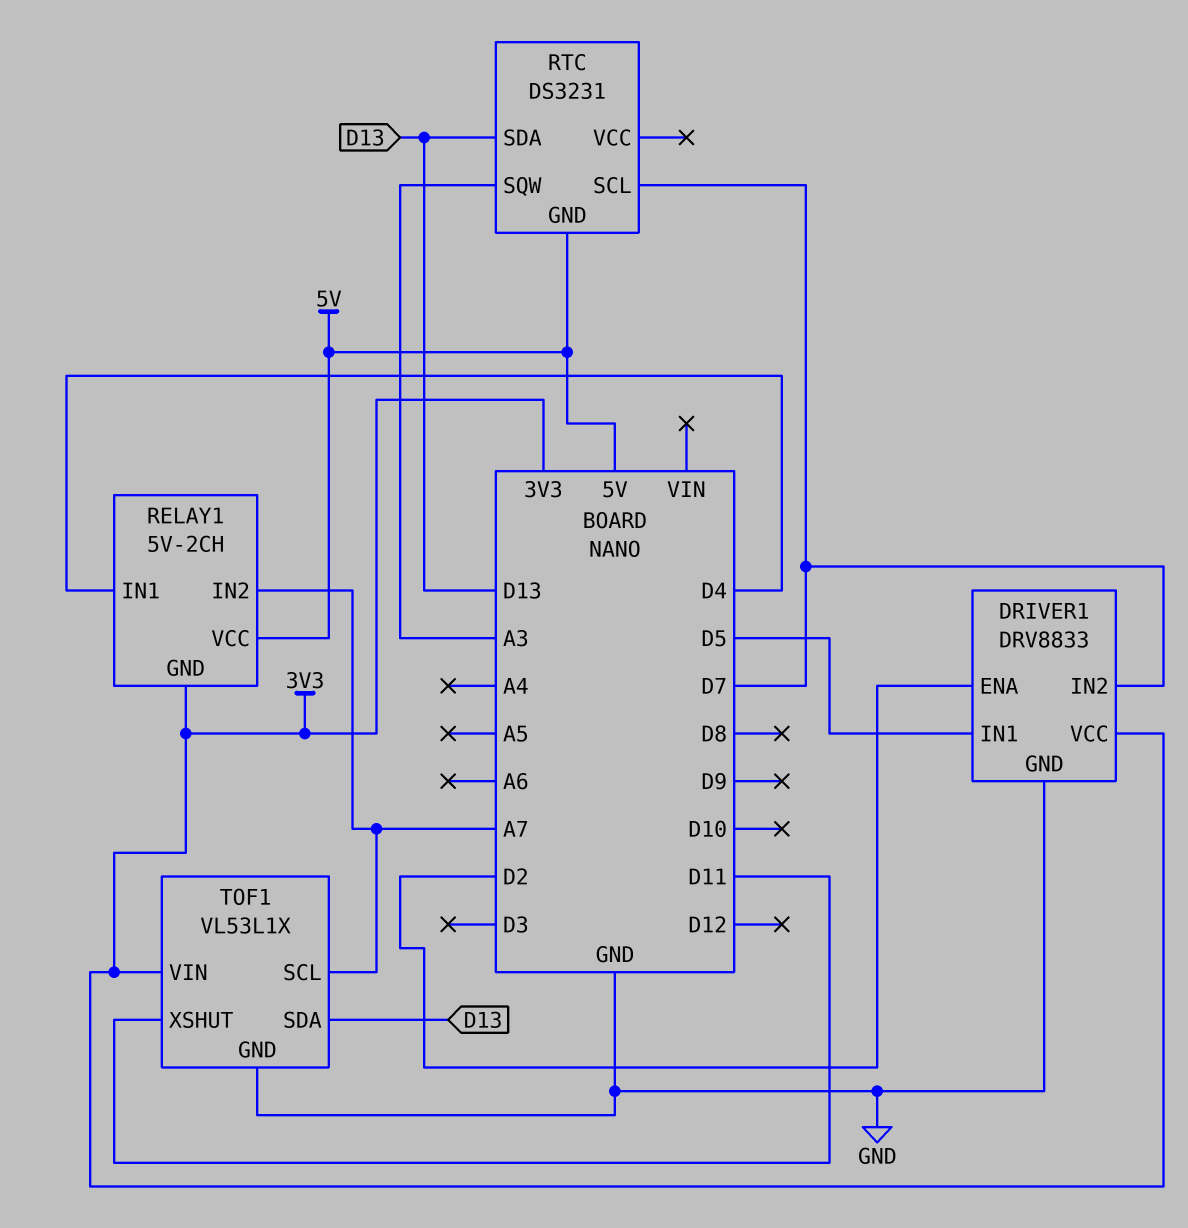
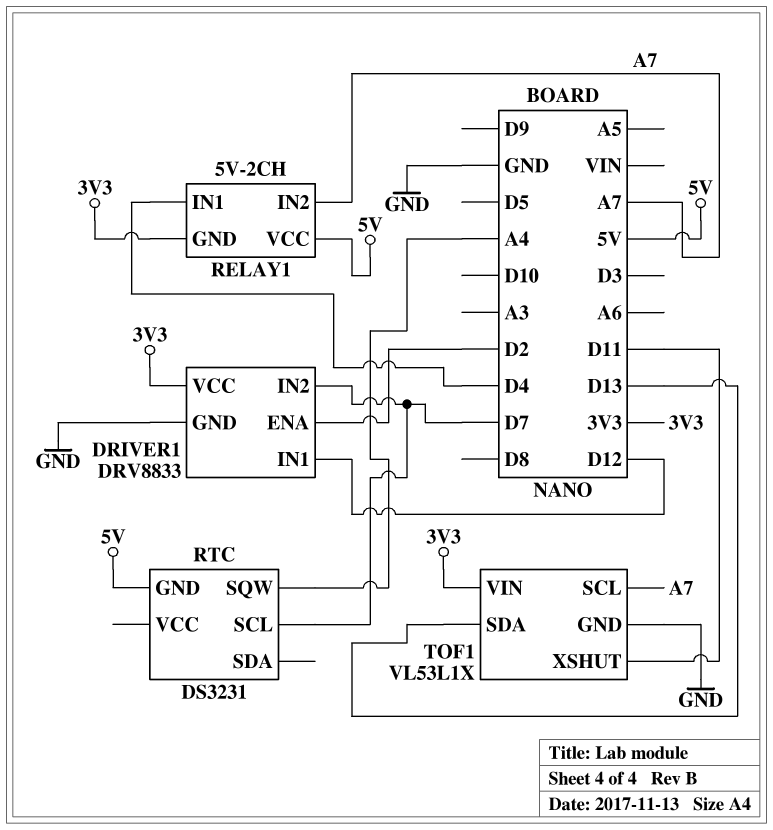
DRIVER1 pin IN1: D5 -> D12
RTC pin SDA: D13 -> none
RTC pin SQW: A3 -> A4

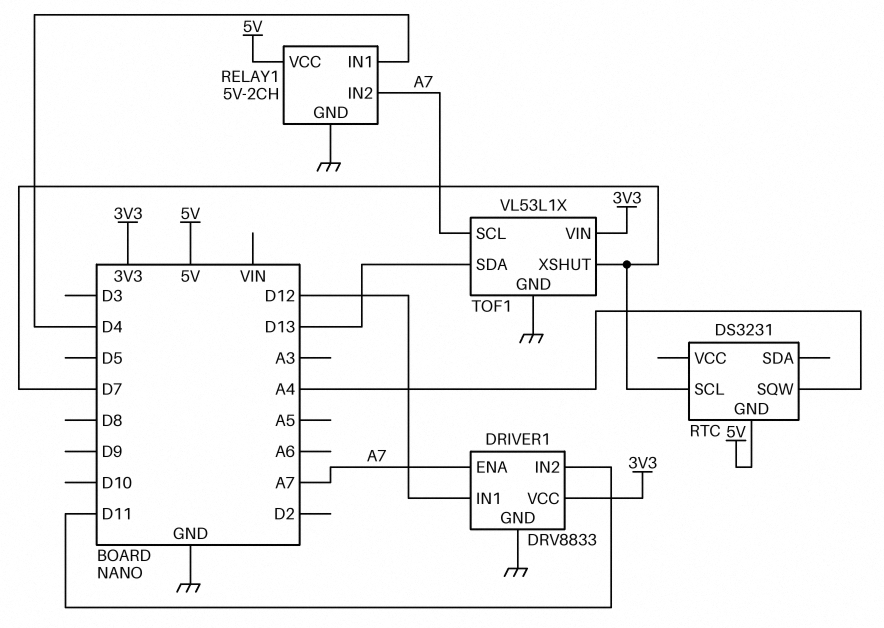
DRIVER1 pin ENA: D2 -> A7
DRIVER1 pin IN2: D7 -> D11
RELAY1 pin GND: 3V3 -> GND
TOF1 pin XSHUT: D11 -> D7

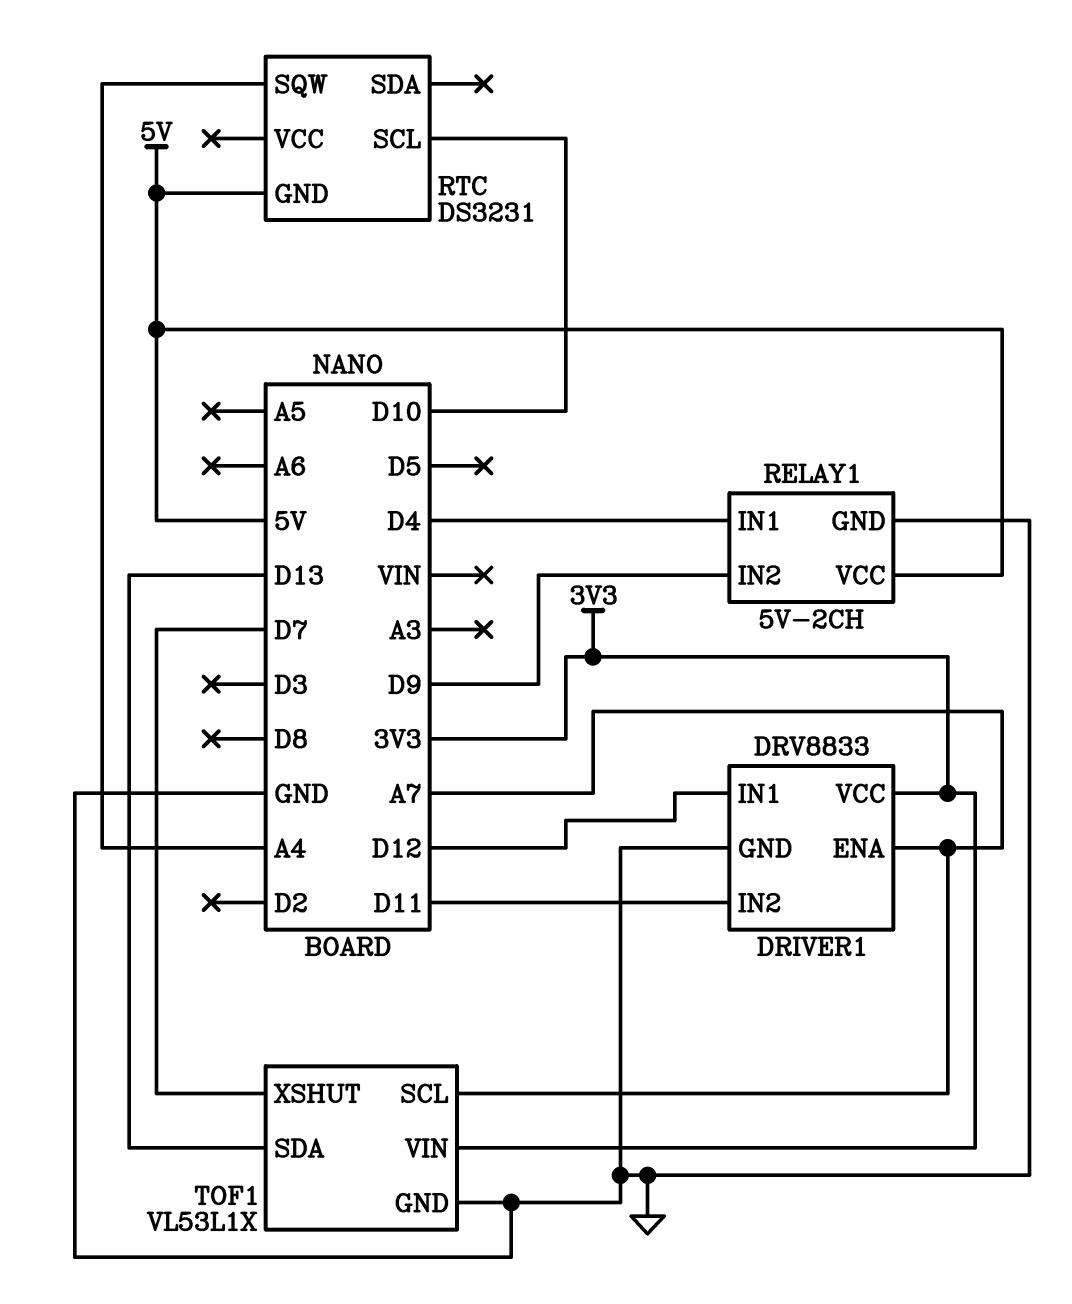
RELAY1 pin IN2: A7 -> D9
RTC pin SCL: D7 -> D10

